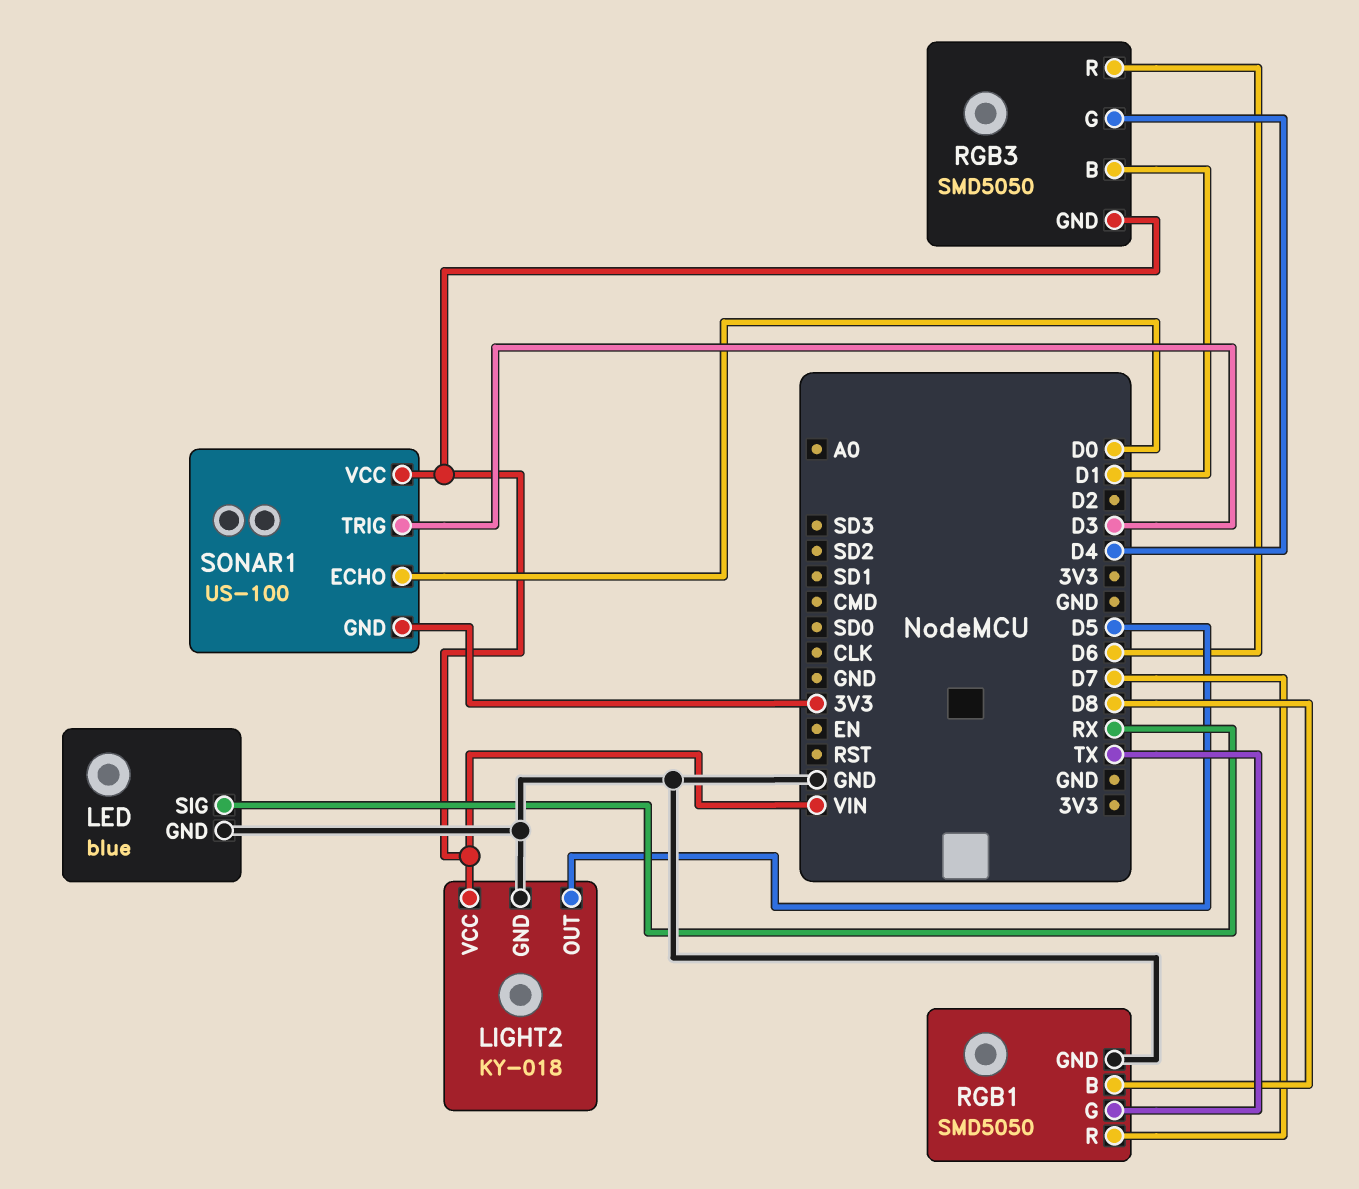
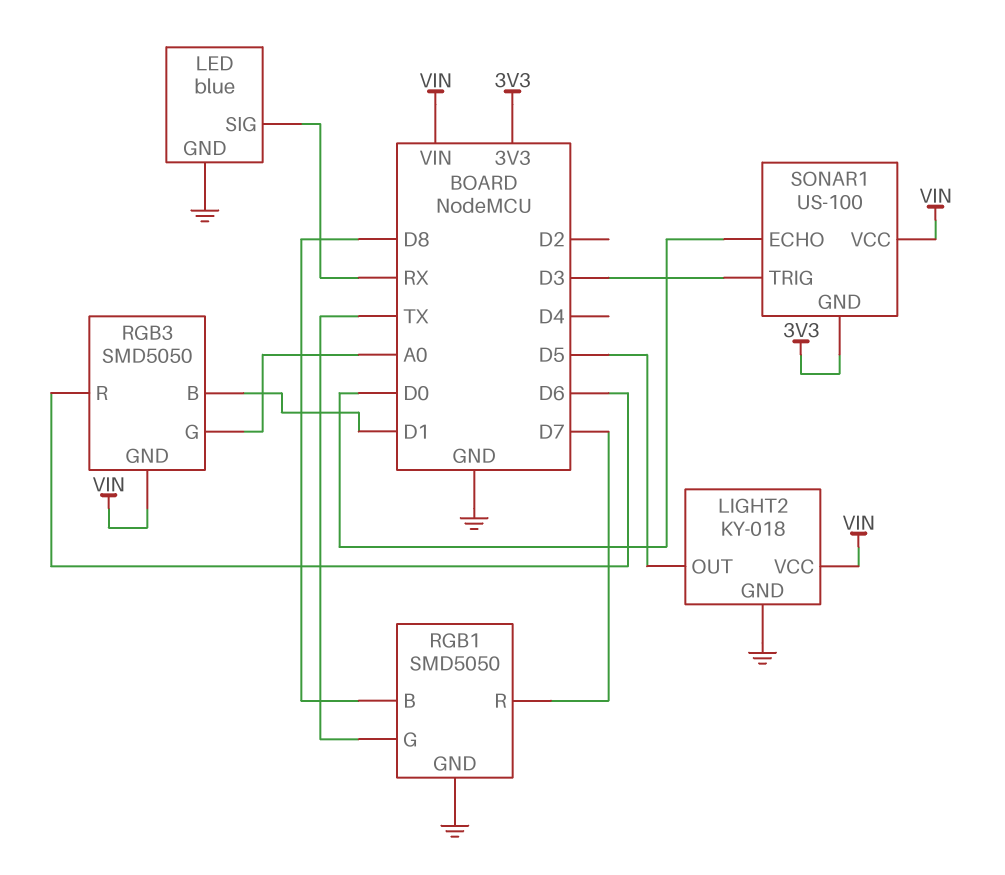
RGB3 pin G: D4 -> A0

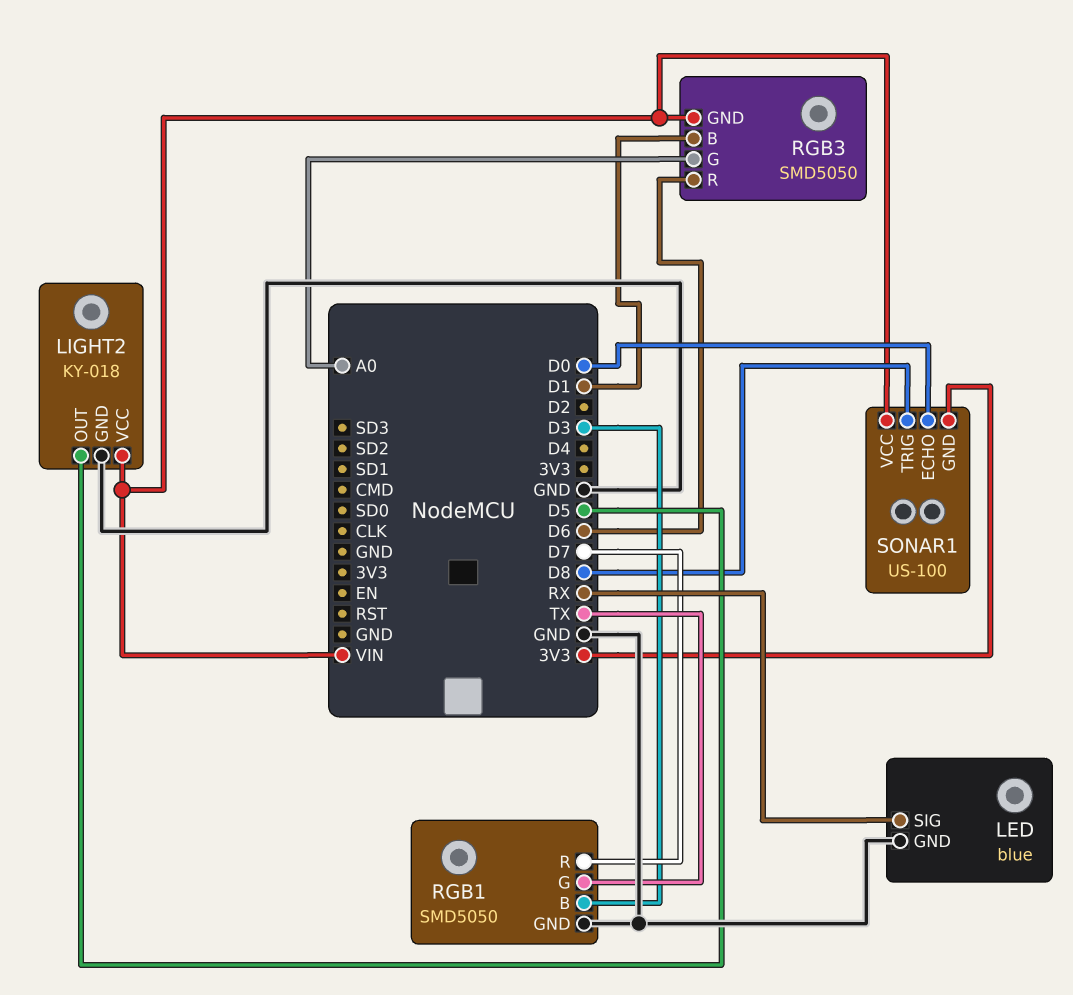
RGB1 pin B: D8 -> D3
SONAR1 pin TRIG: D3 -> D8

